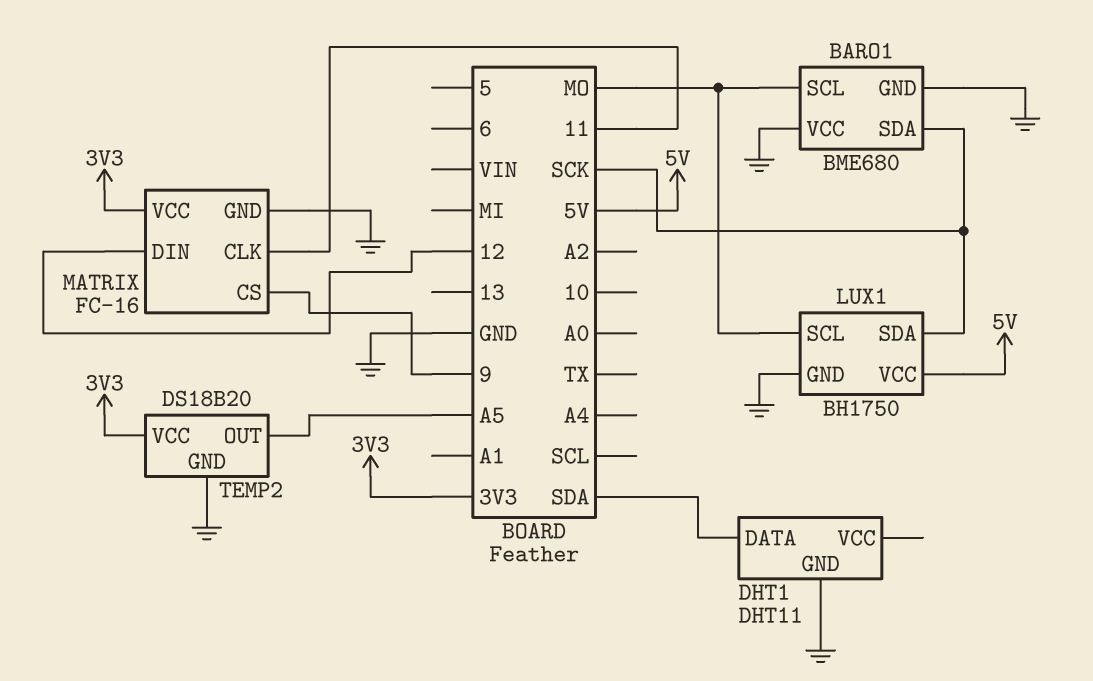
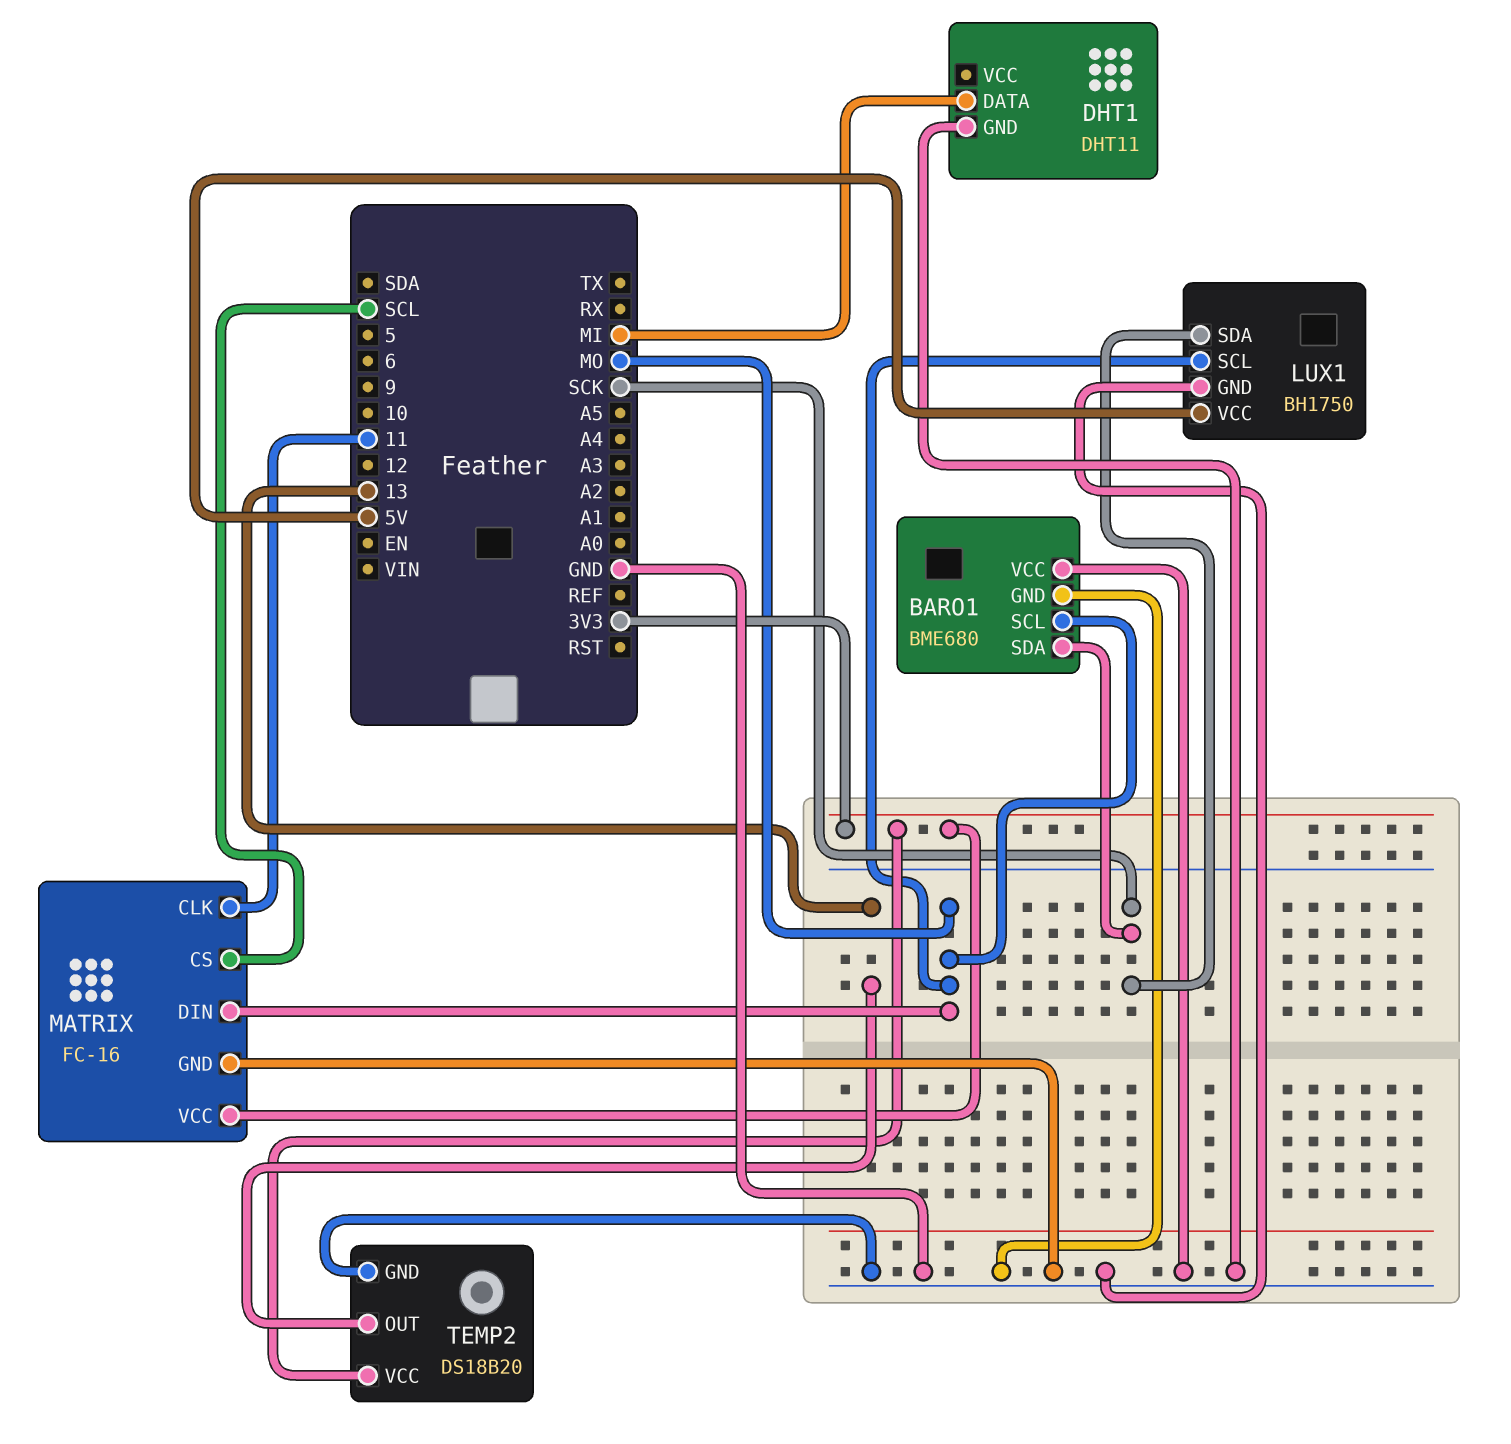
DHT1 pin DATA: SDA -> MI
MATRIX pin CS: 9 -> SCL
MATRIX pin DIN: 12 -> MO
TEMP2 pin OUT: A5 -> 13

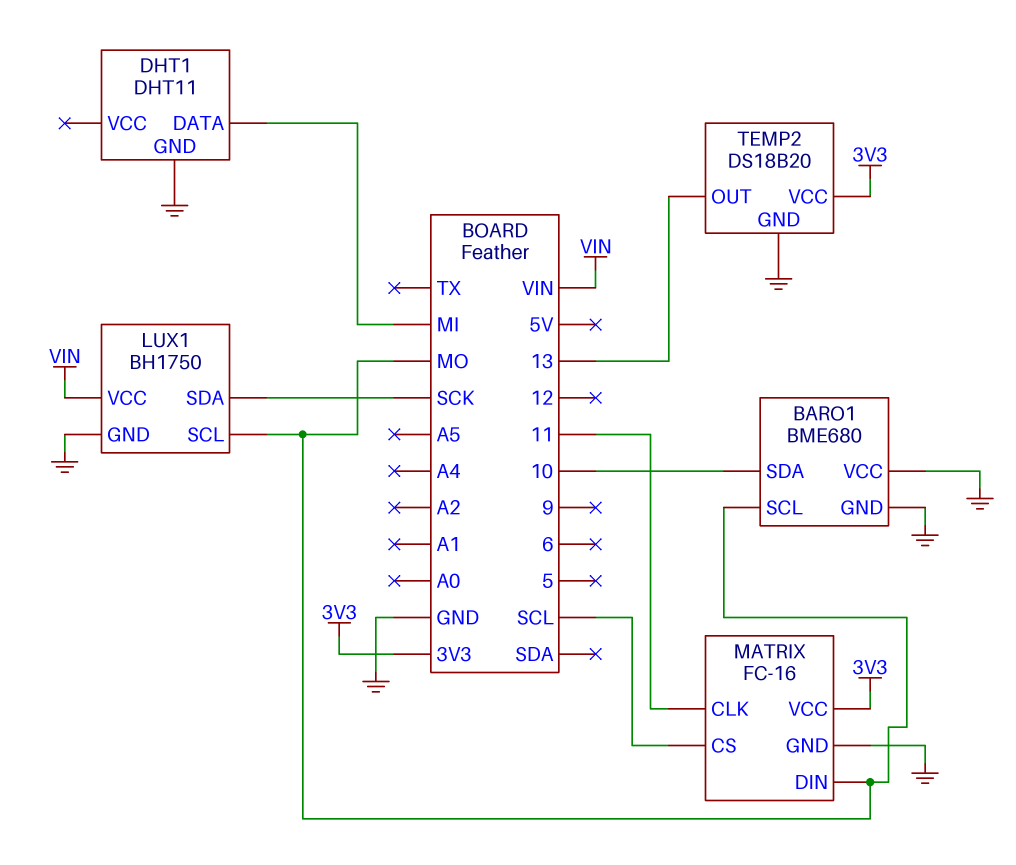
BARO1 pin SDA: SCK -> 10
LUX1 pin VCC: 5V -> VIN

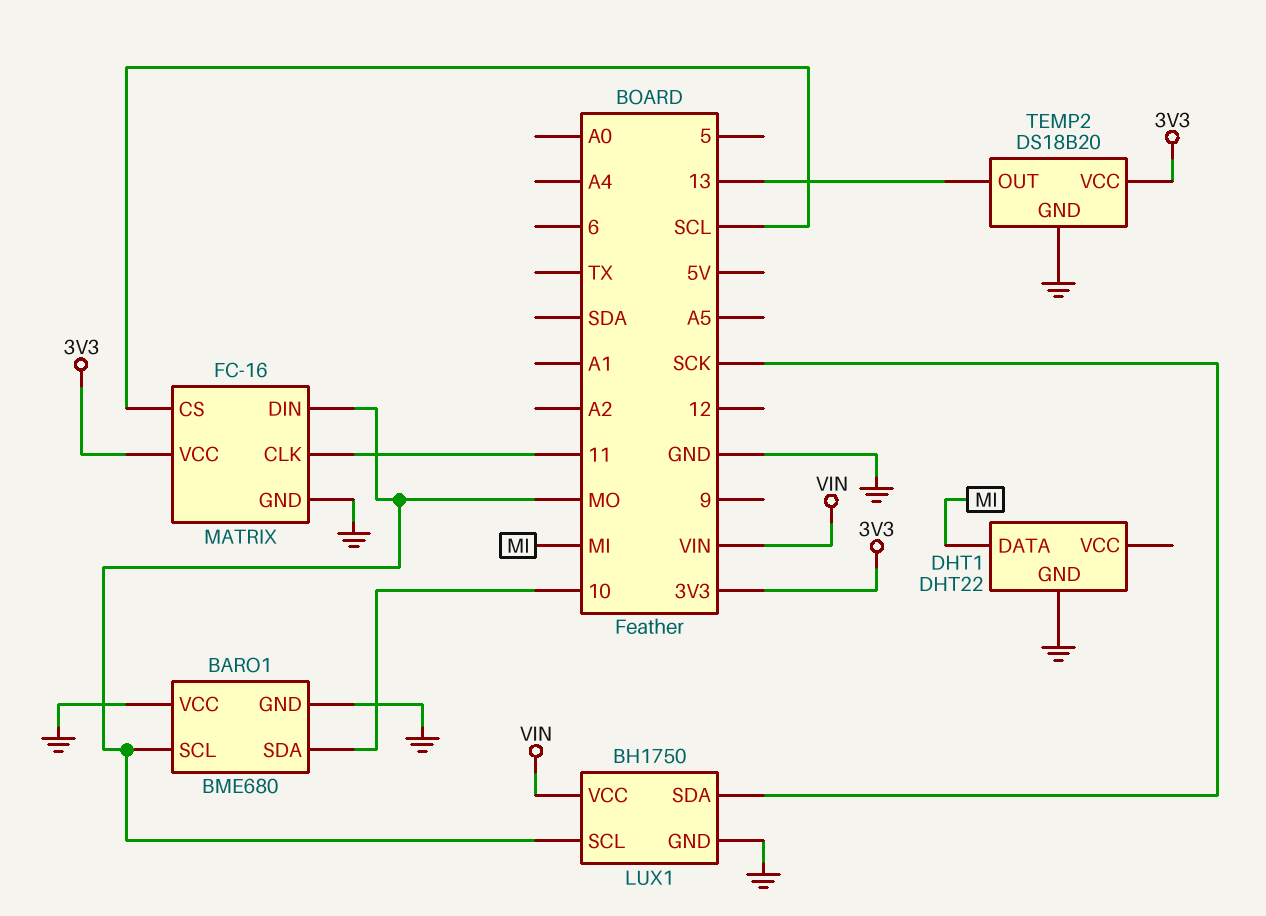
DHT1: DHT11 -> DHT22

